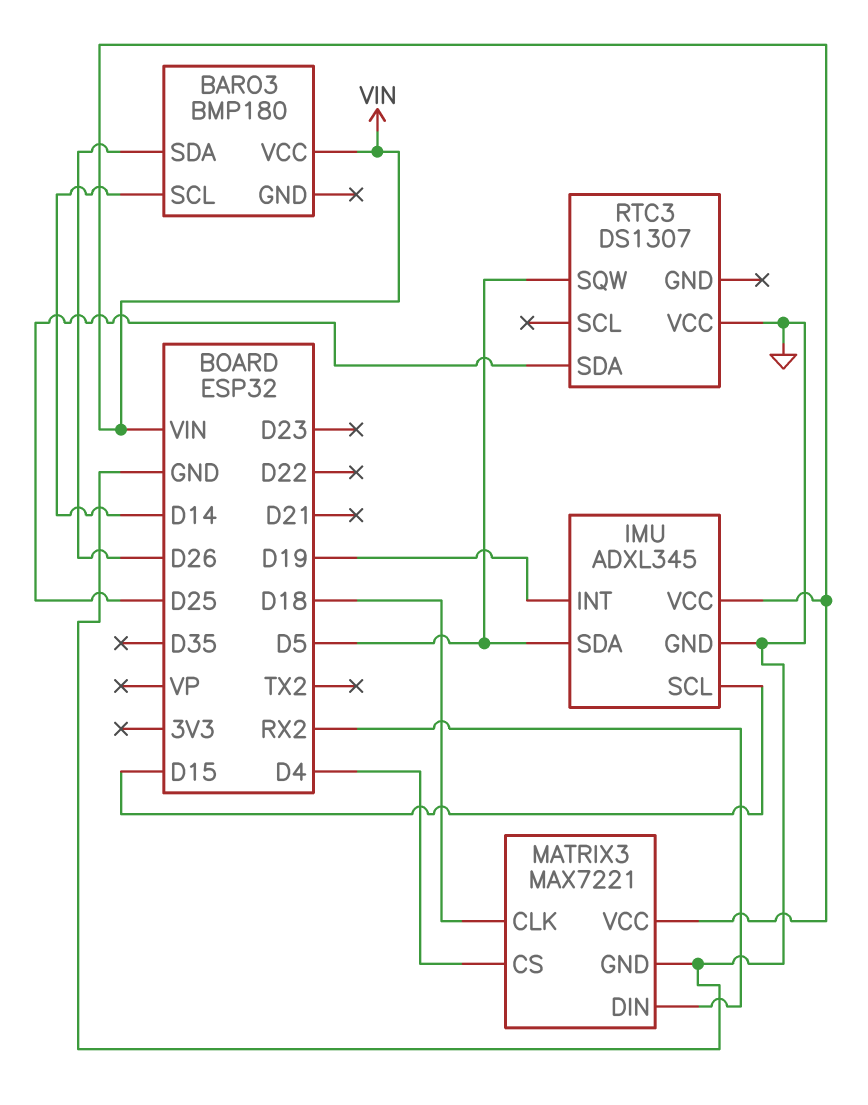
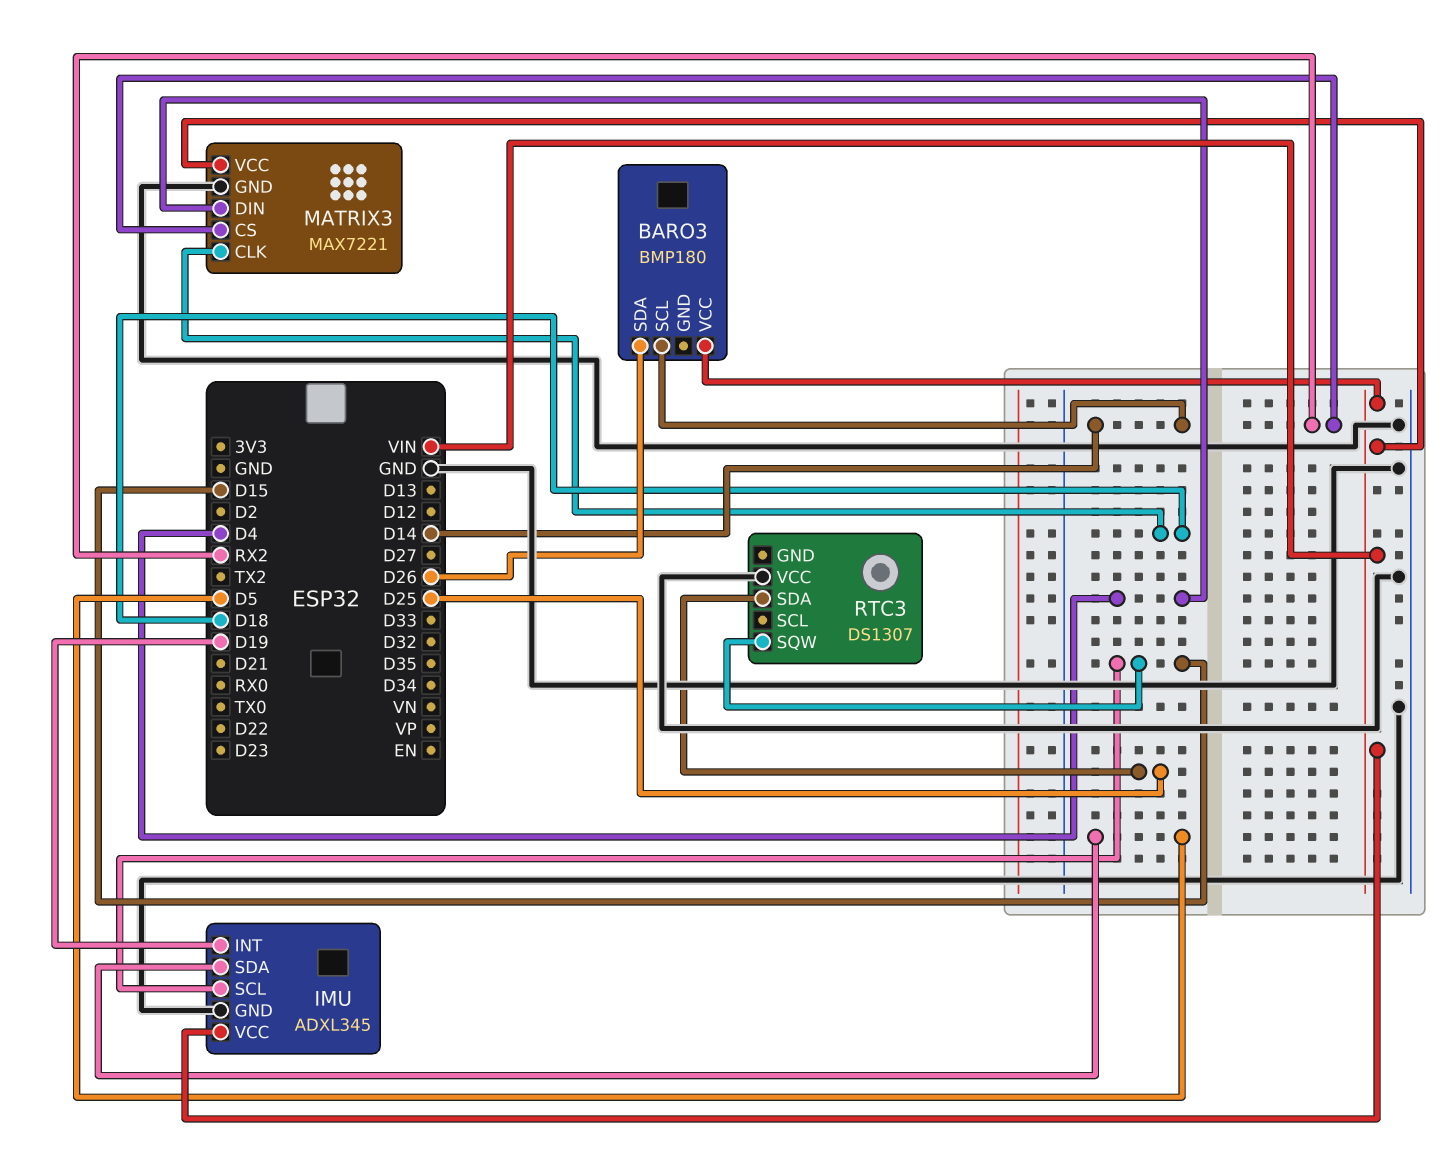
MATRIX3 pin CS: D4 -> RX2
MATRIX3 pin DIN: RX2 -> D4
RTC3 pin SQW: D5 -> D15

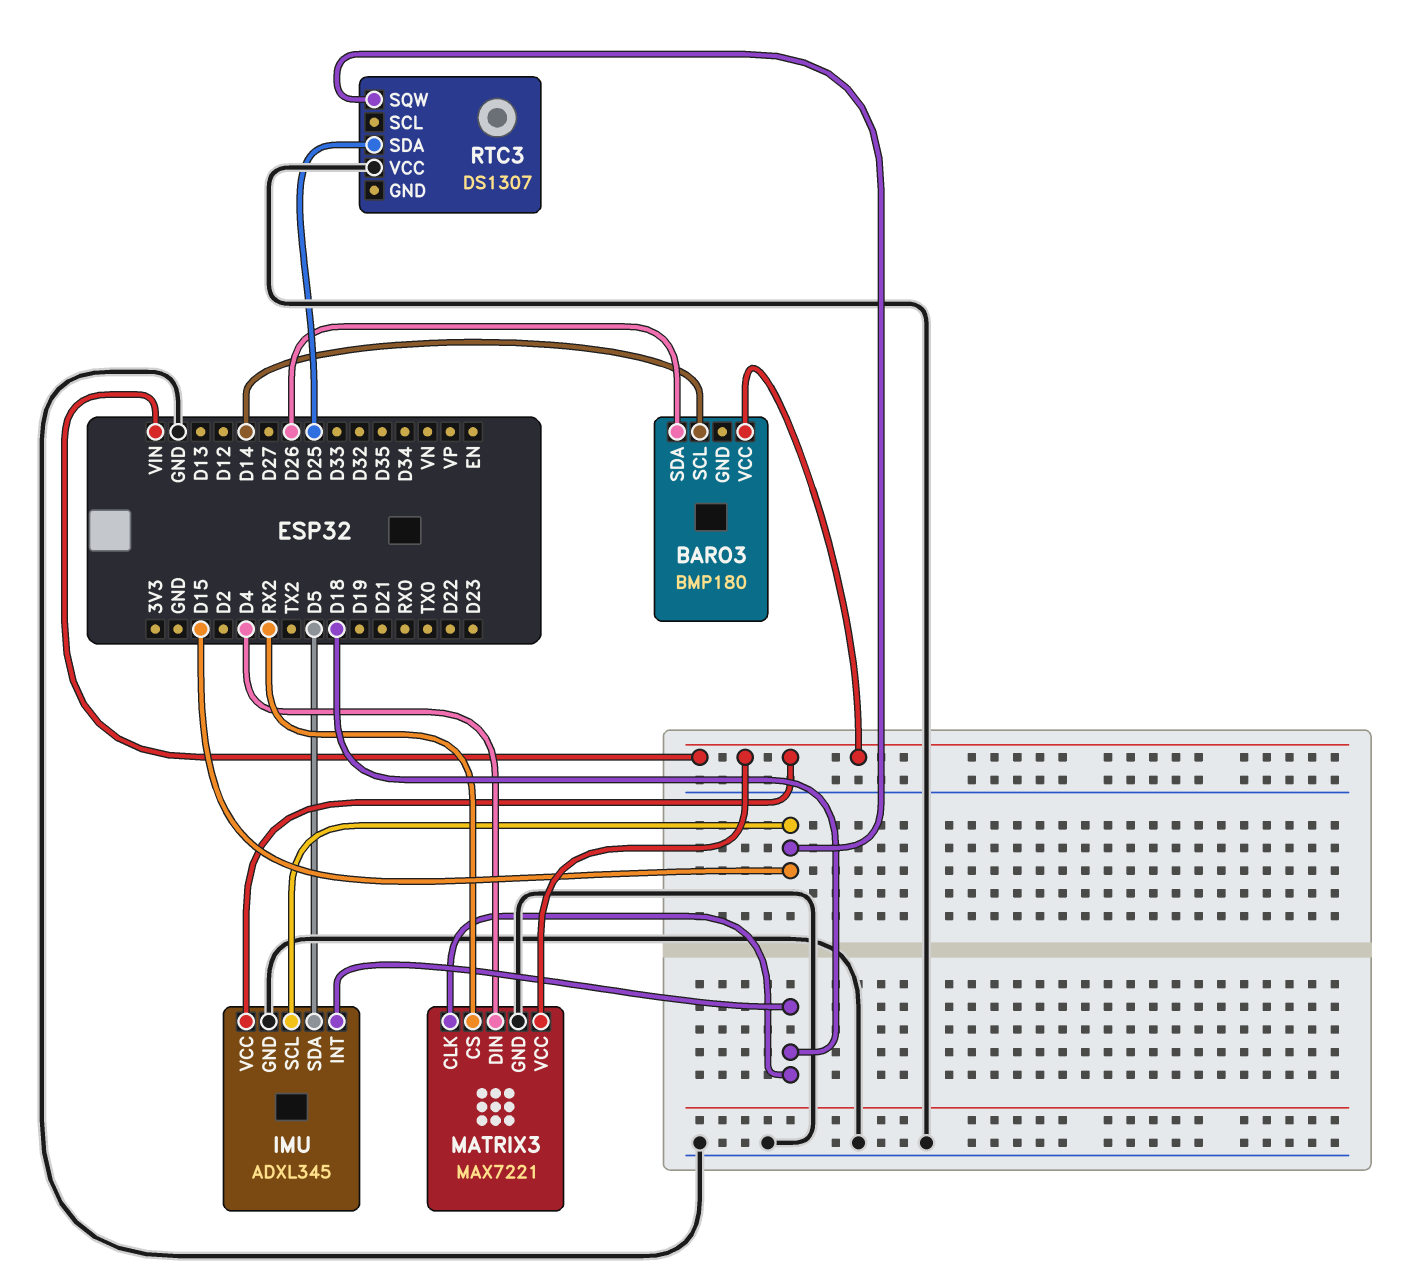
IMU pin INT: D19 -> D18

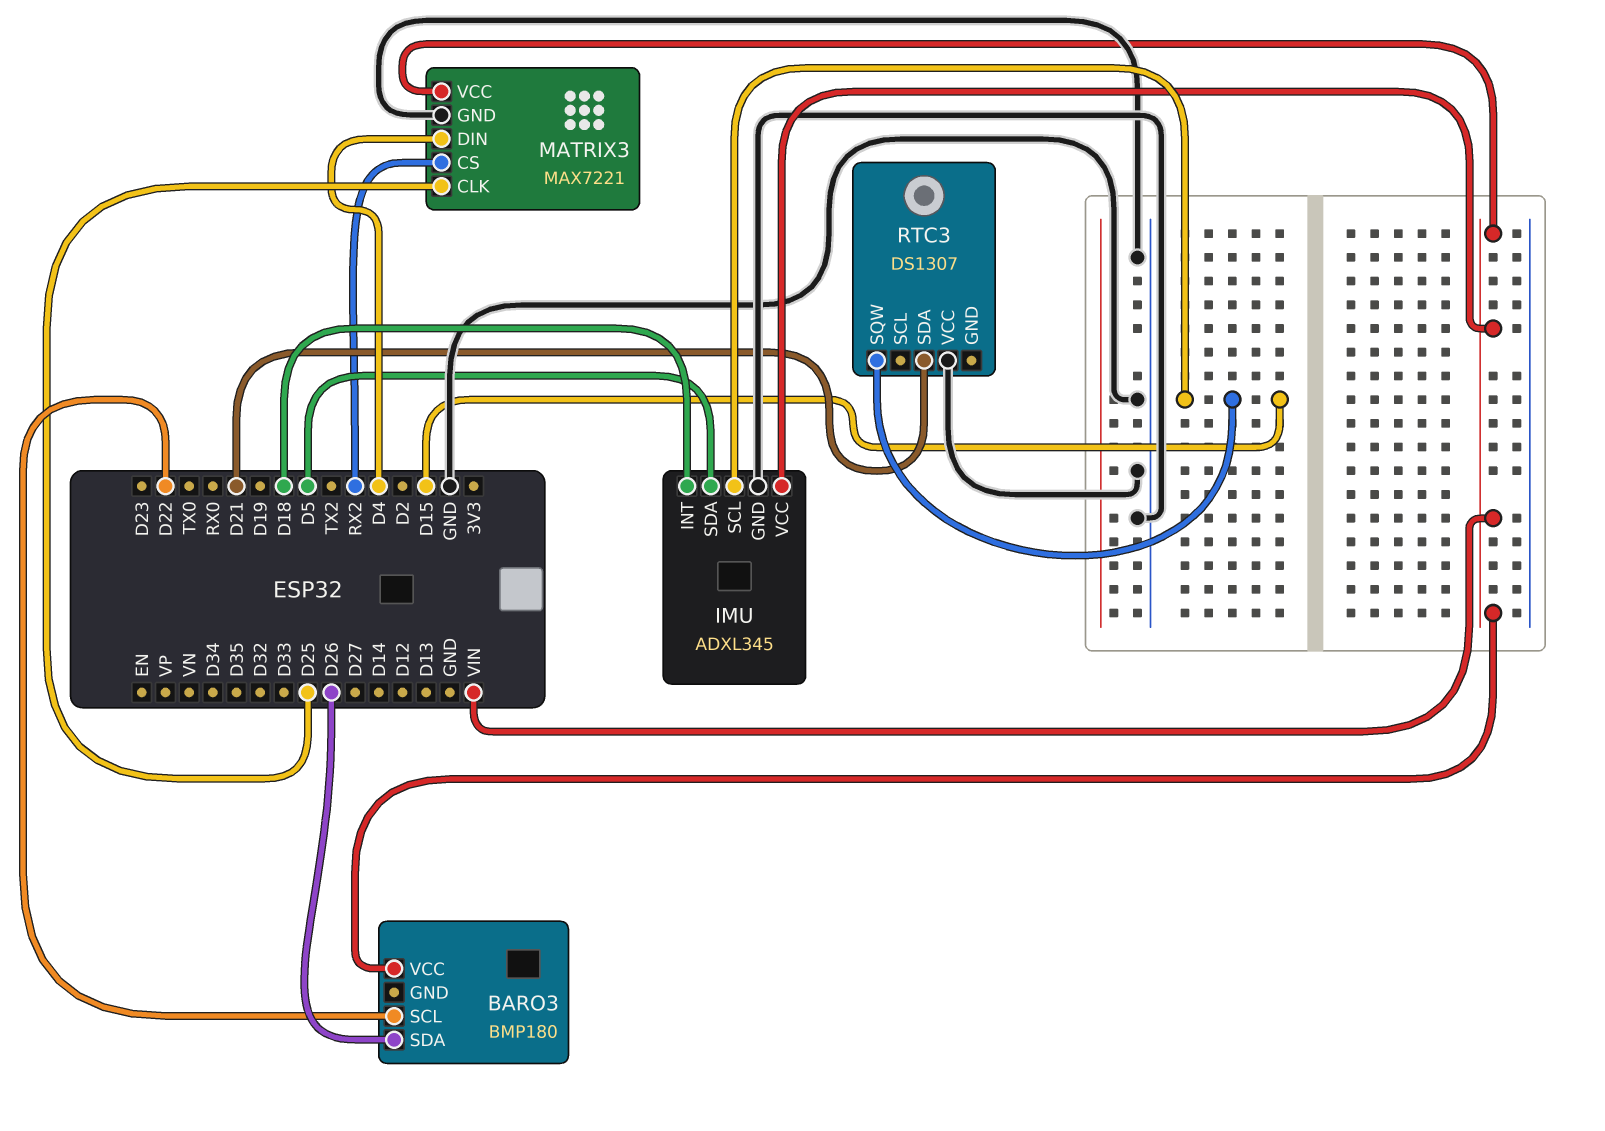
BARO3 pin SCL: D14 -> D22
MATRIX3 pin CLK: D18 -> D25
RTC3 pin SDA: D25 -> D21

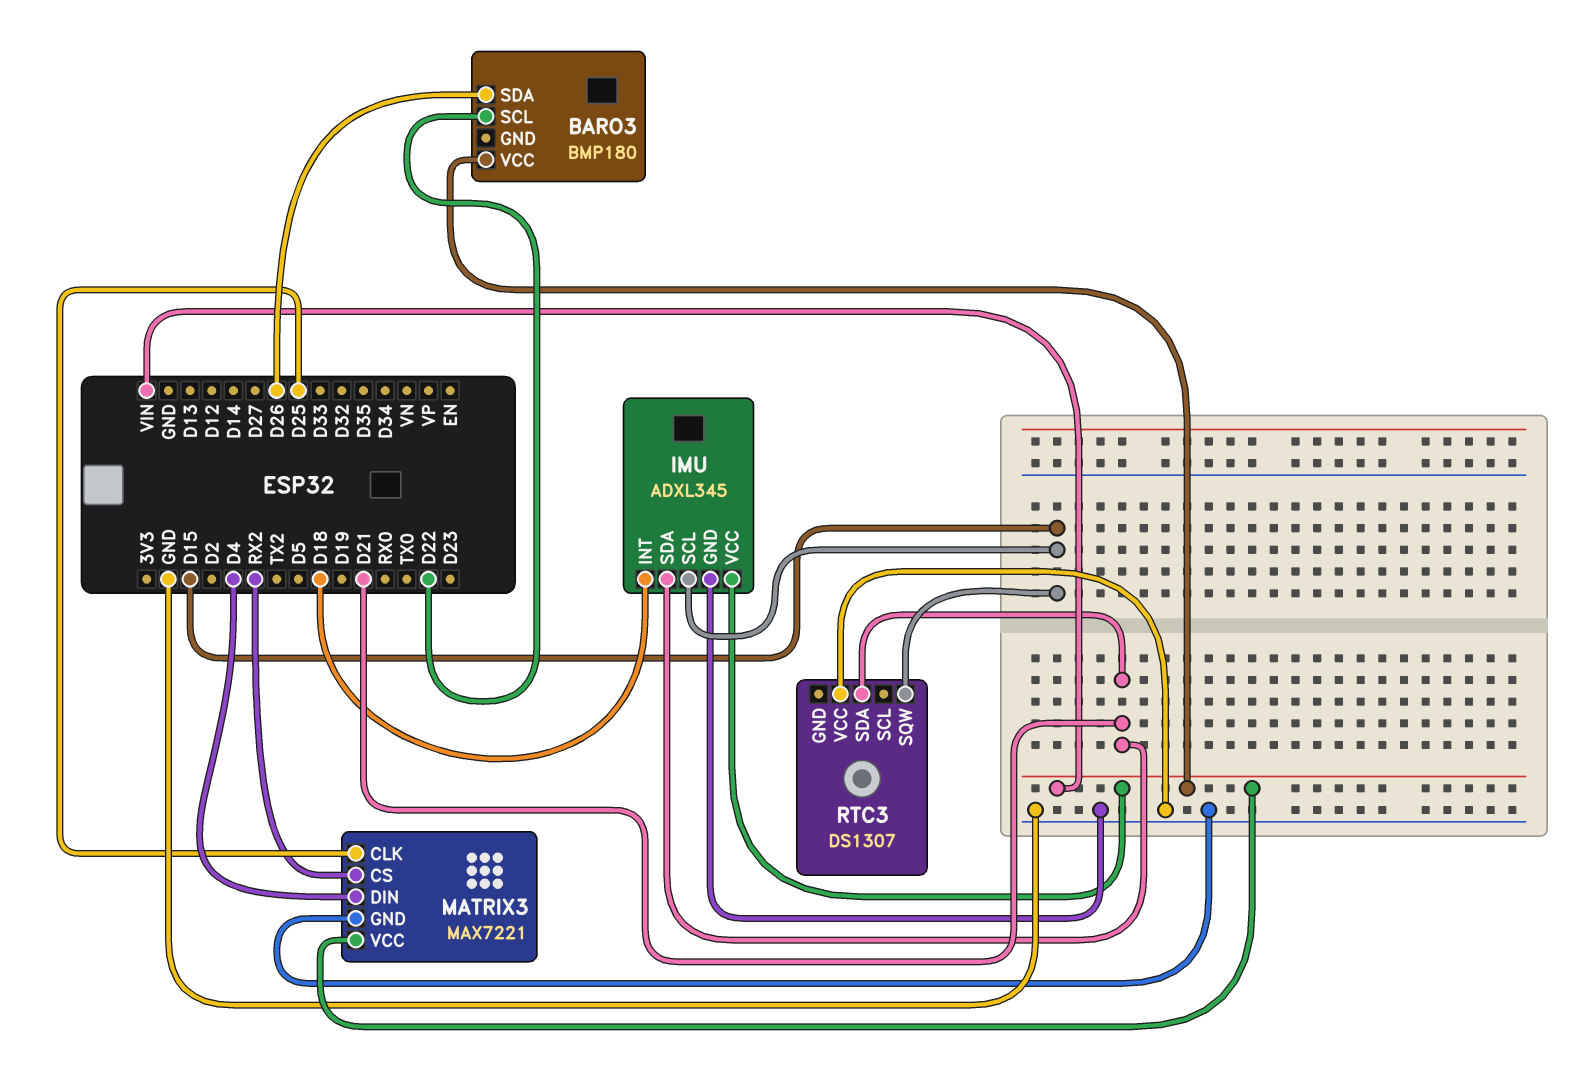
IMU pin SDA: D5 -> D21

